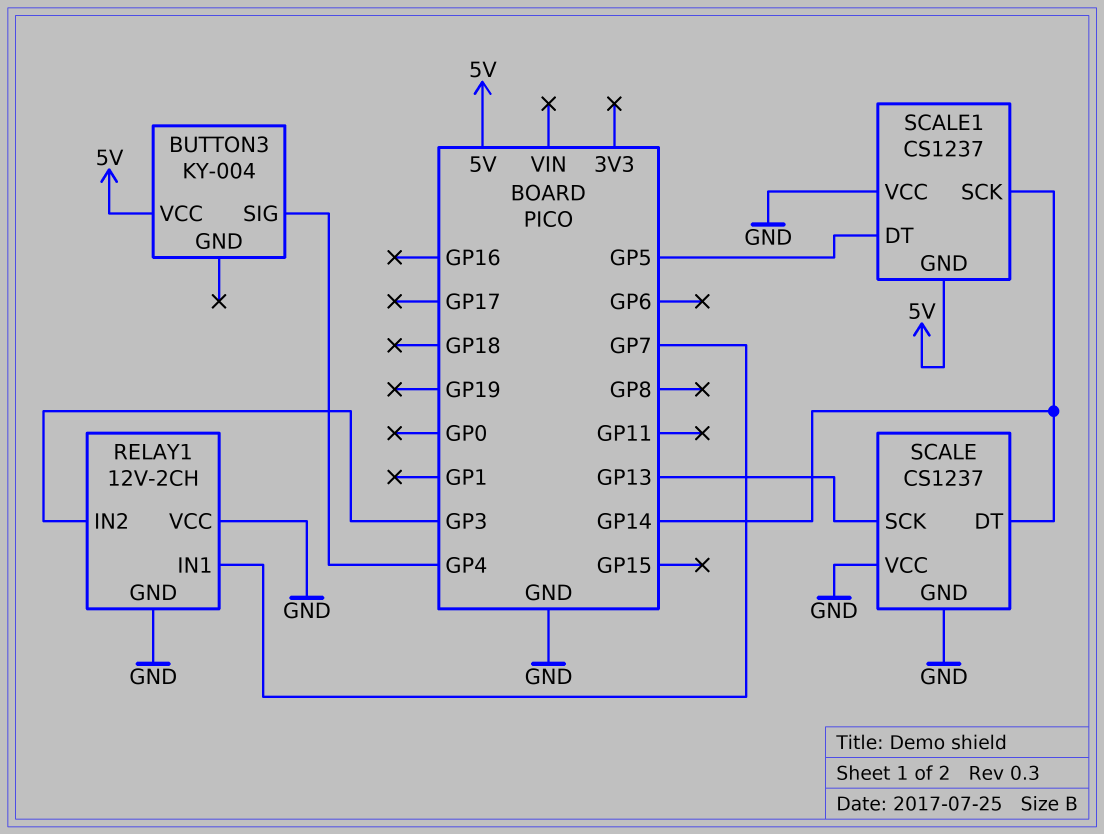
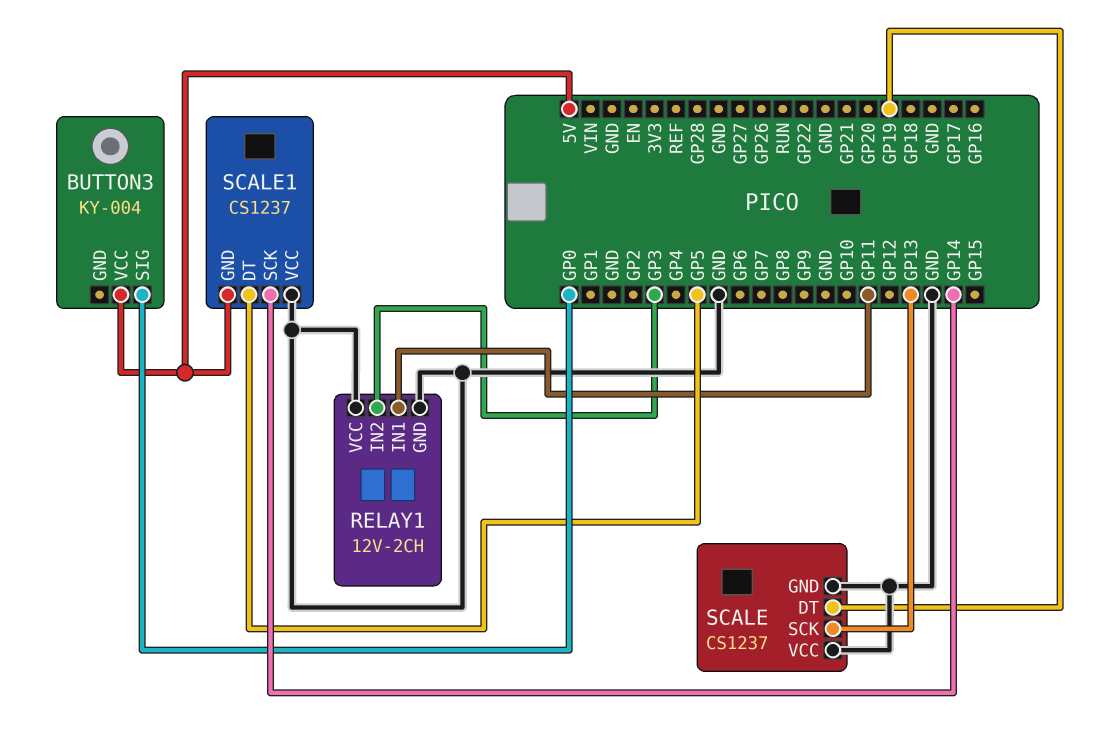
BUTTON3 pin SIG: GP4 -> GP0
RELAY1 pin IN1: GP7 -> GP11
SCALE pin DT: GP14 -> GP19

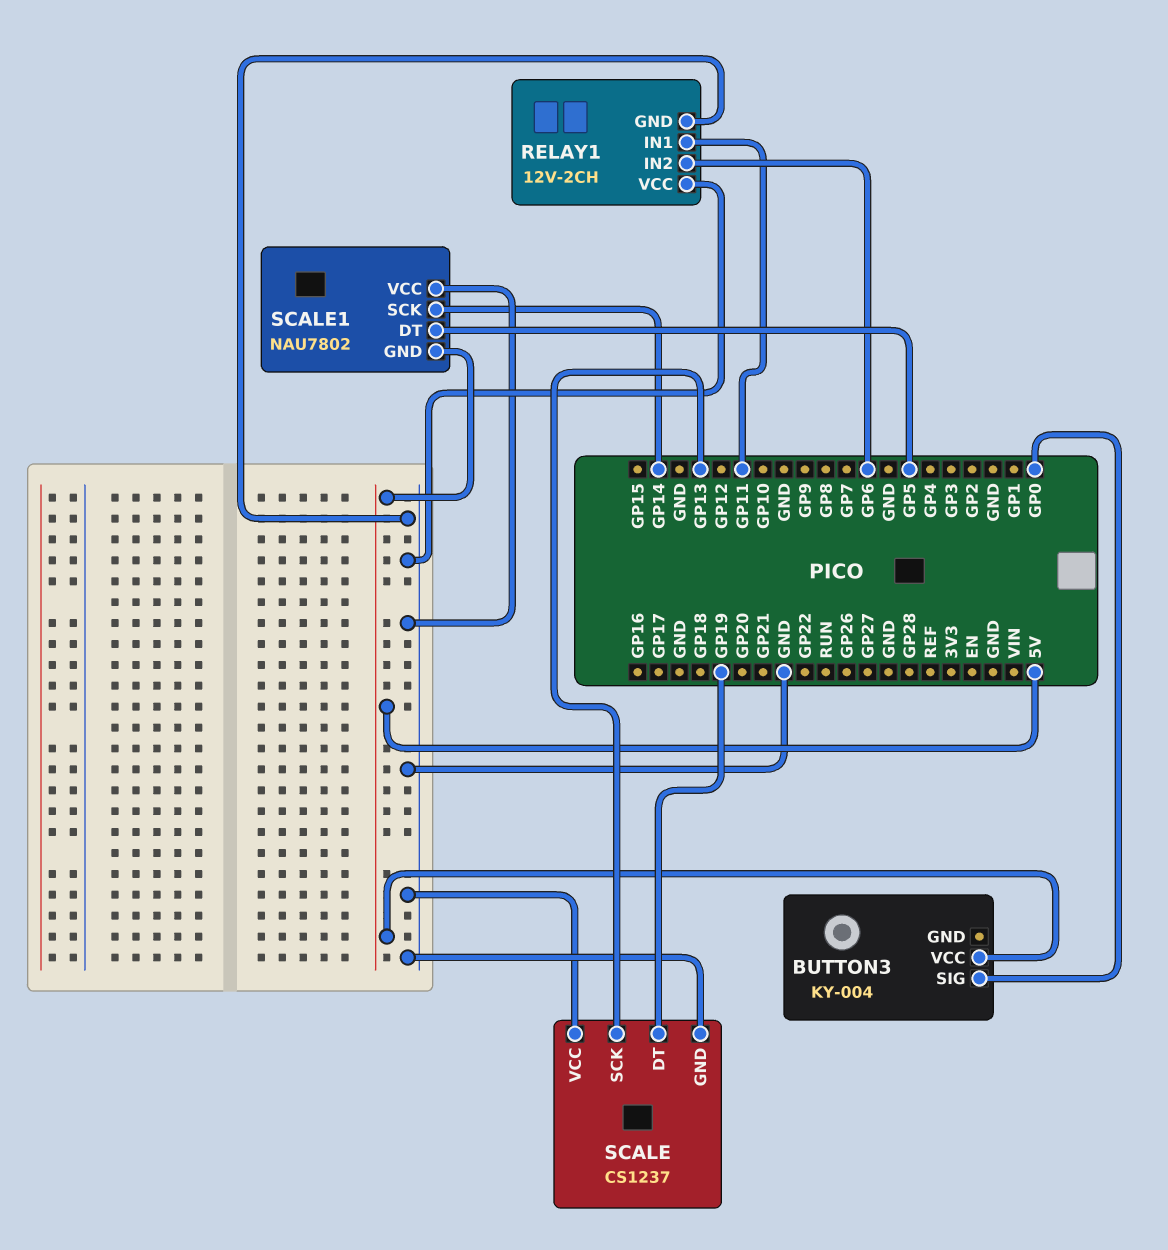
RELAY1 pin IN2: GP3 -> GP6
SCALE1: CS1237 -> NAU7802

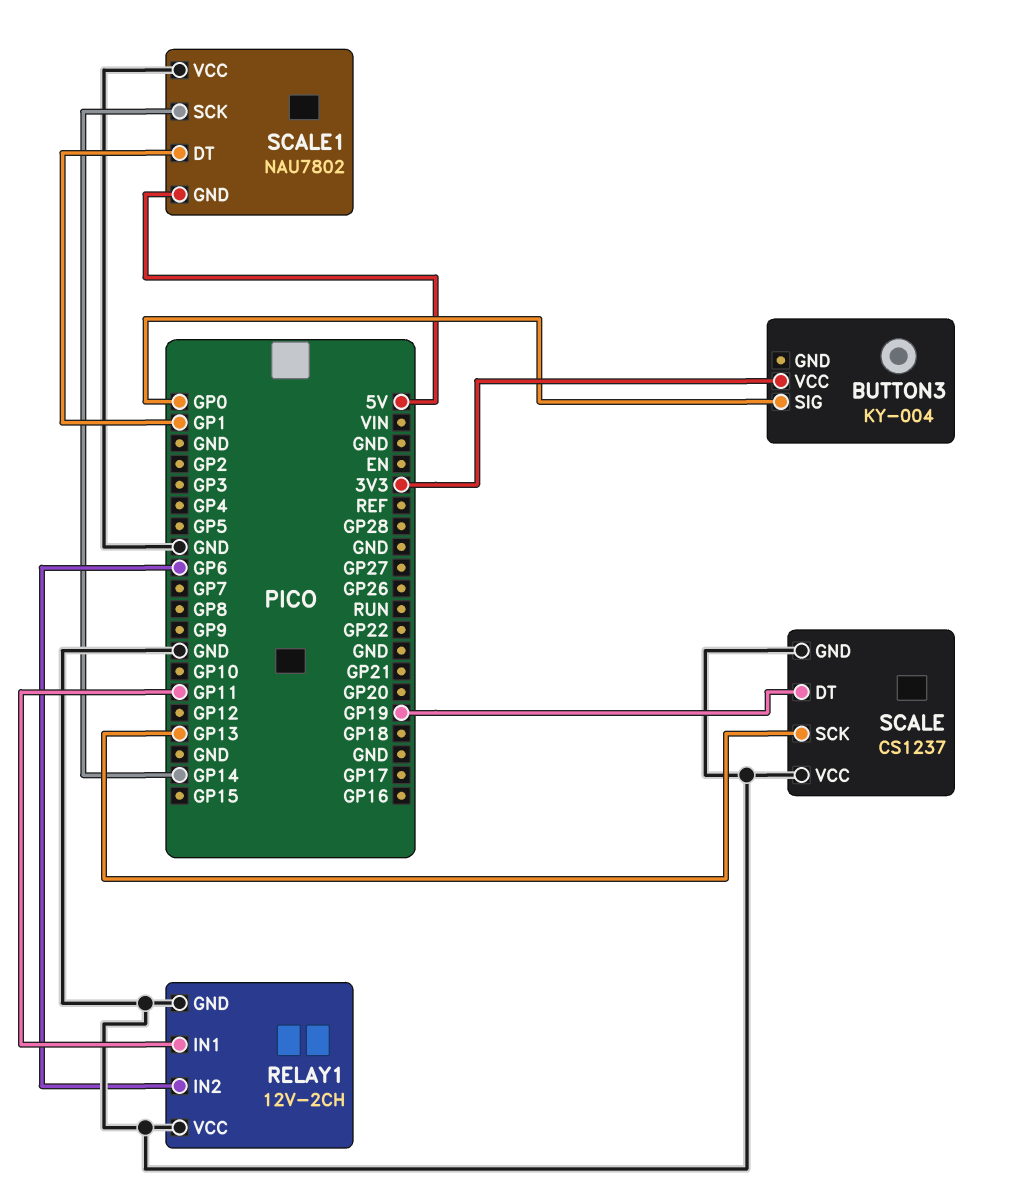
BUTTON3 pin VCC: 5V -> 3V3
SCALE1 pin DT: GP5 -> GP1

